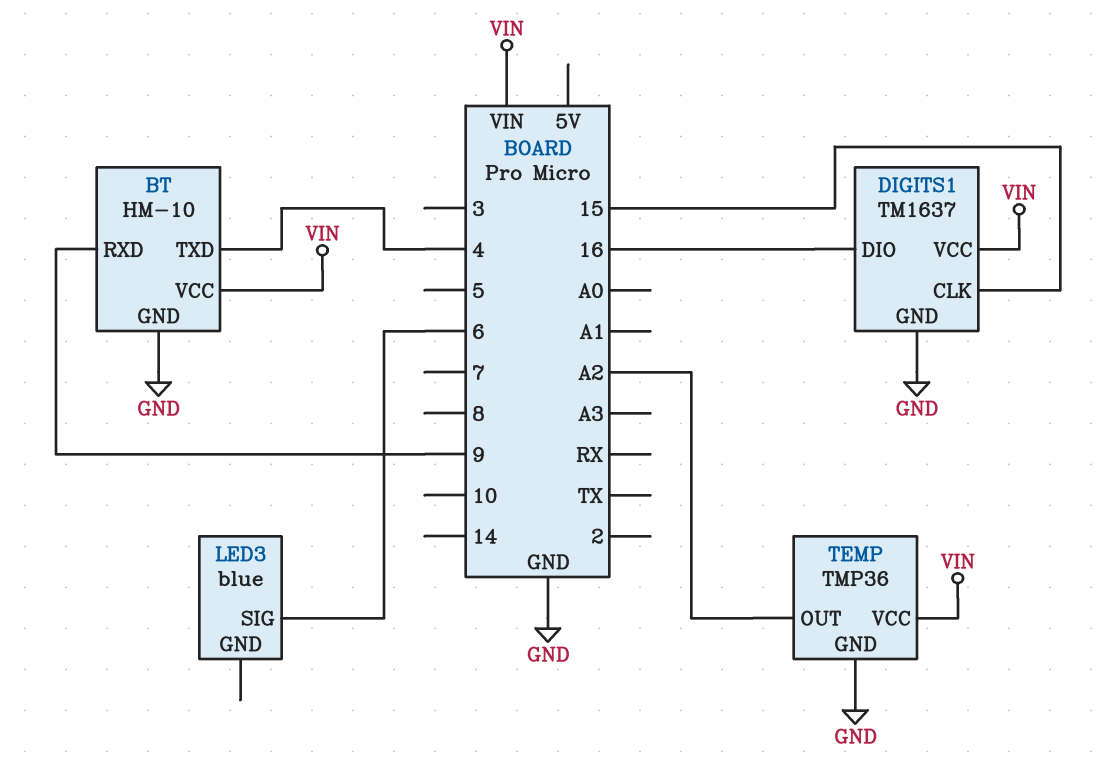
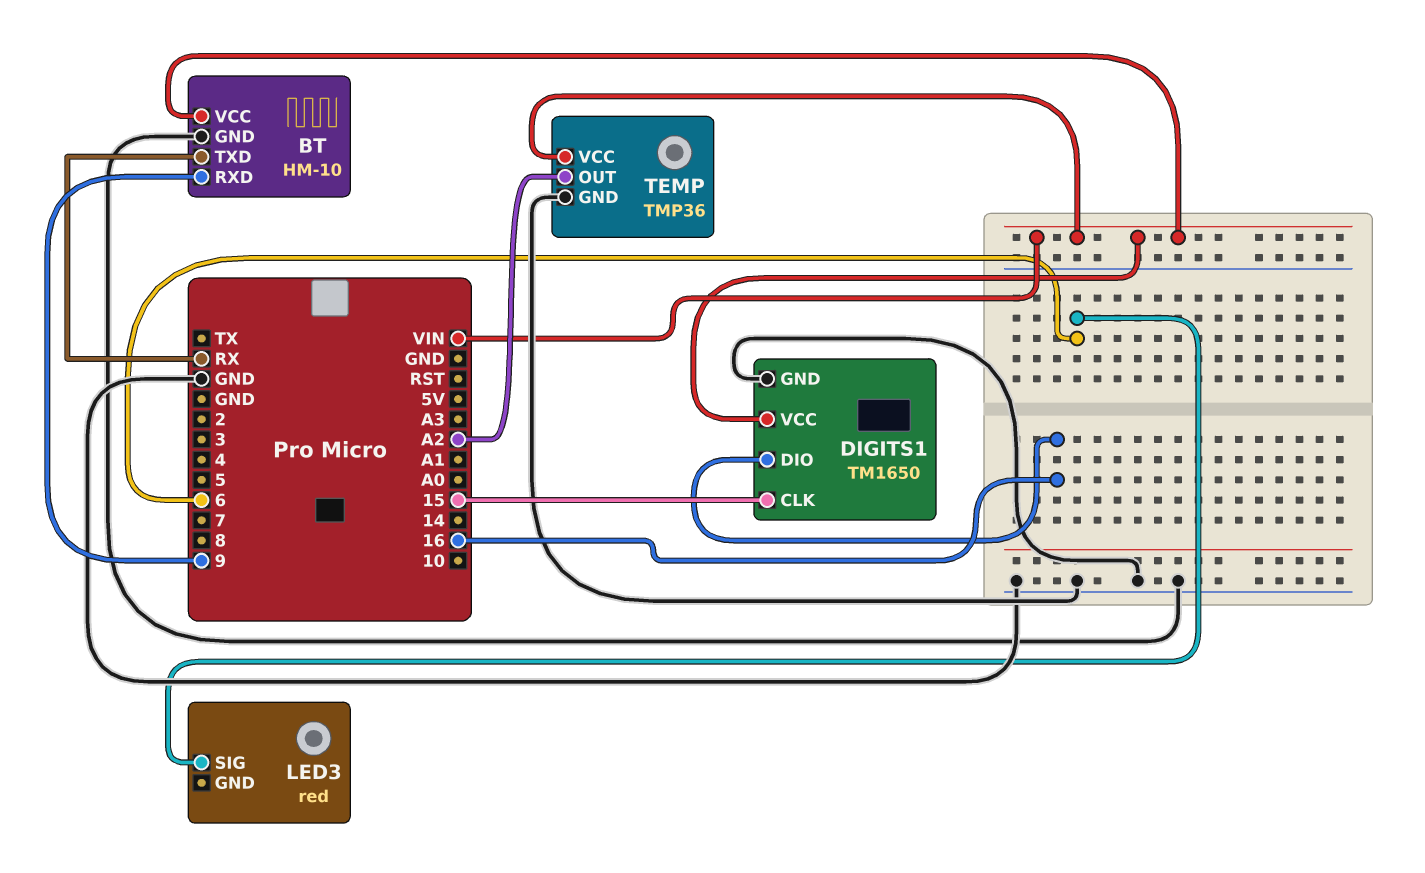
BT pin TXD: 4 -> RX
DIGITS1: TM1637 -> TM1650
LED3: blue -> red

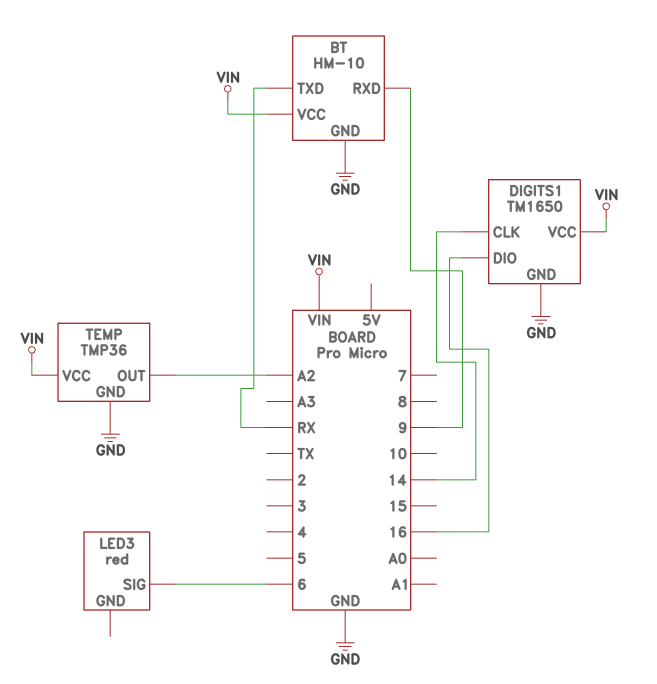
DIGITS1 pin CLK: 15 -> 14

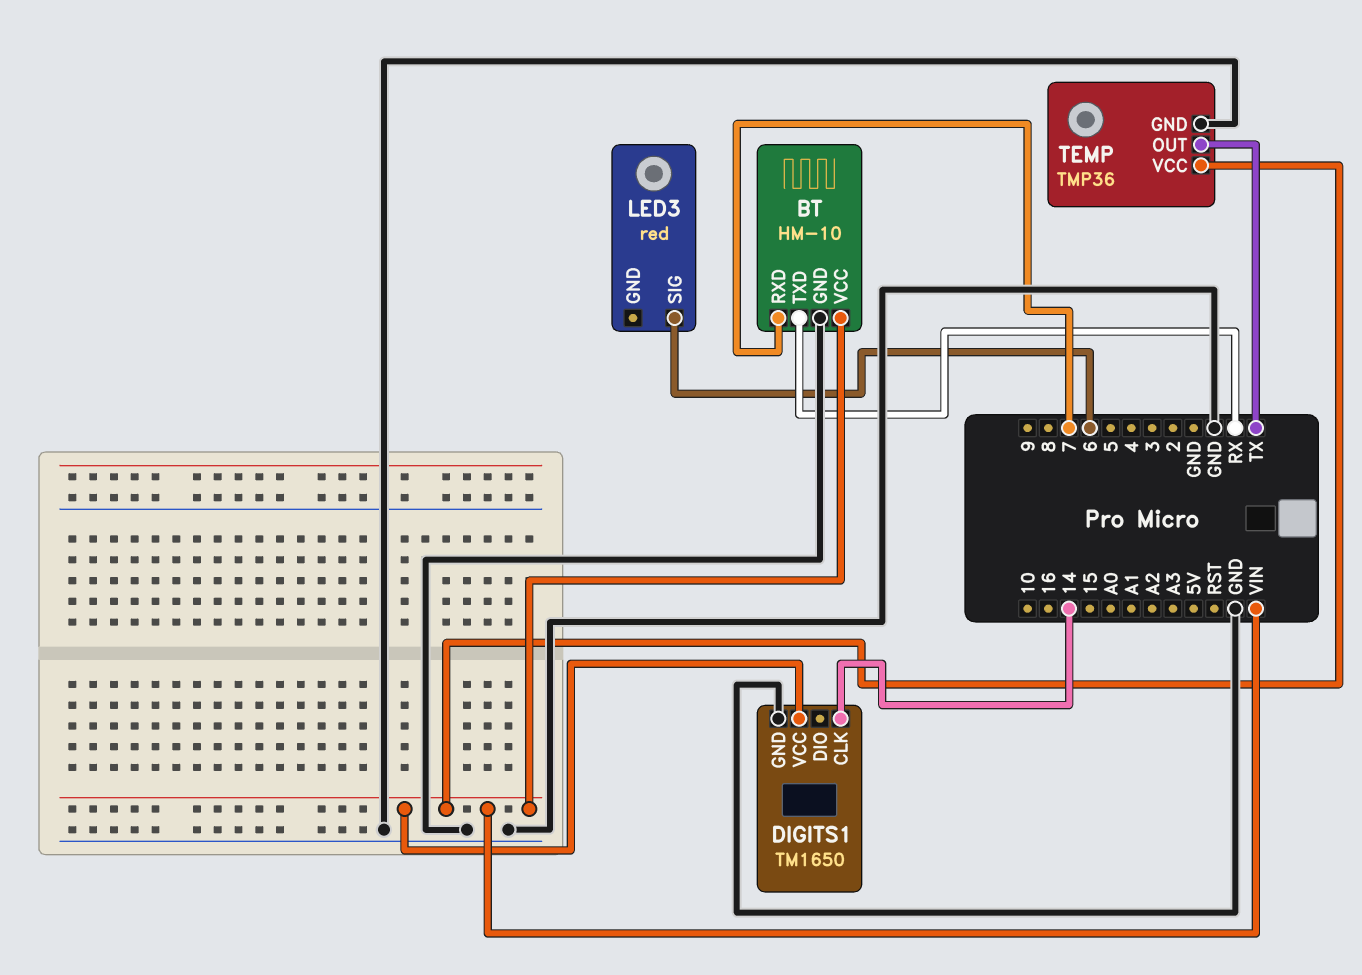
BT pin RXD: 9 -> 7
DIGITS1 pin DIO: 16 -> none
TEMP pin OUT: A2 -> TX

